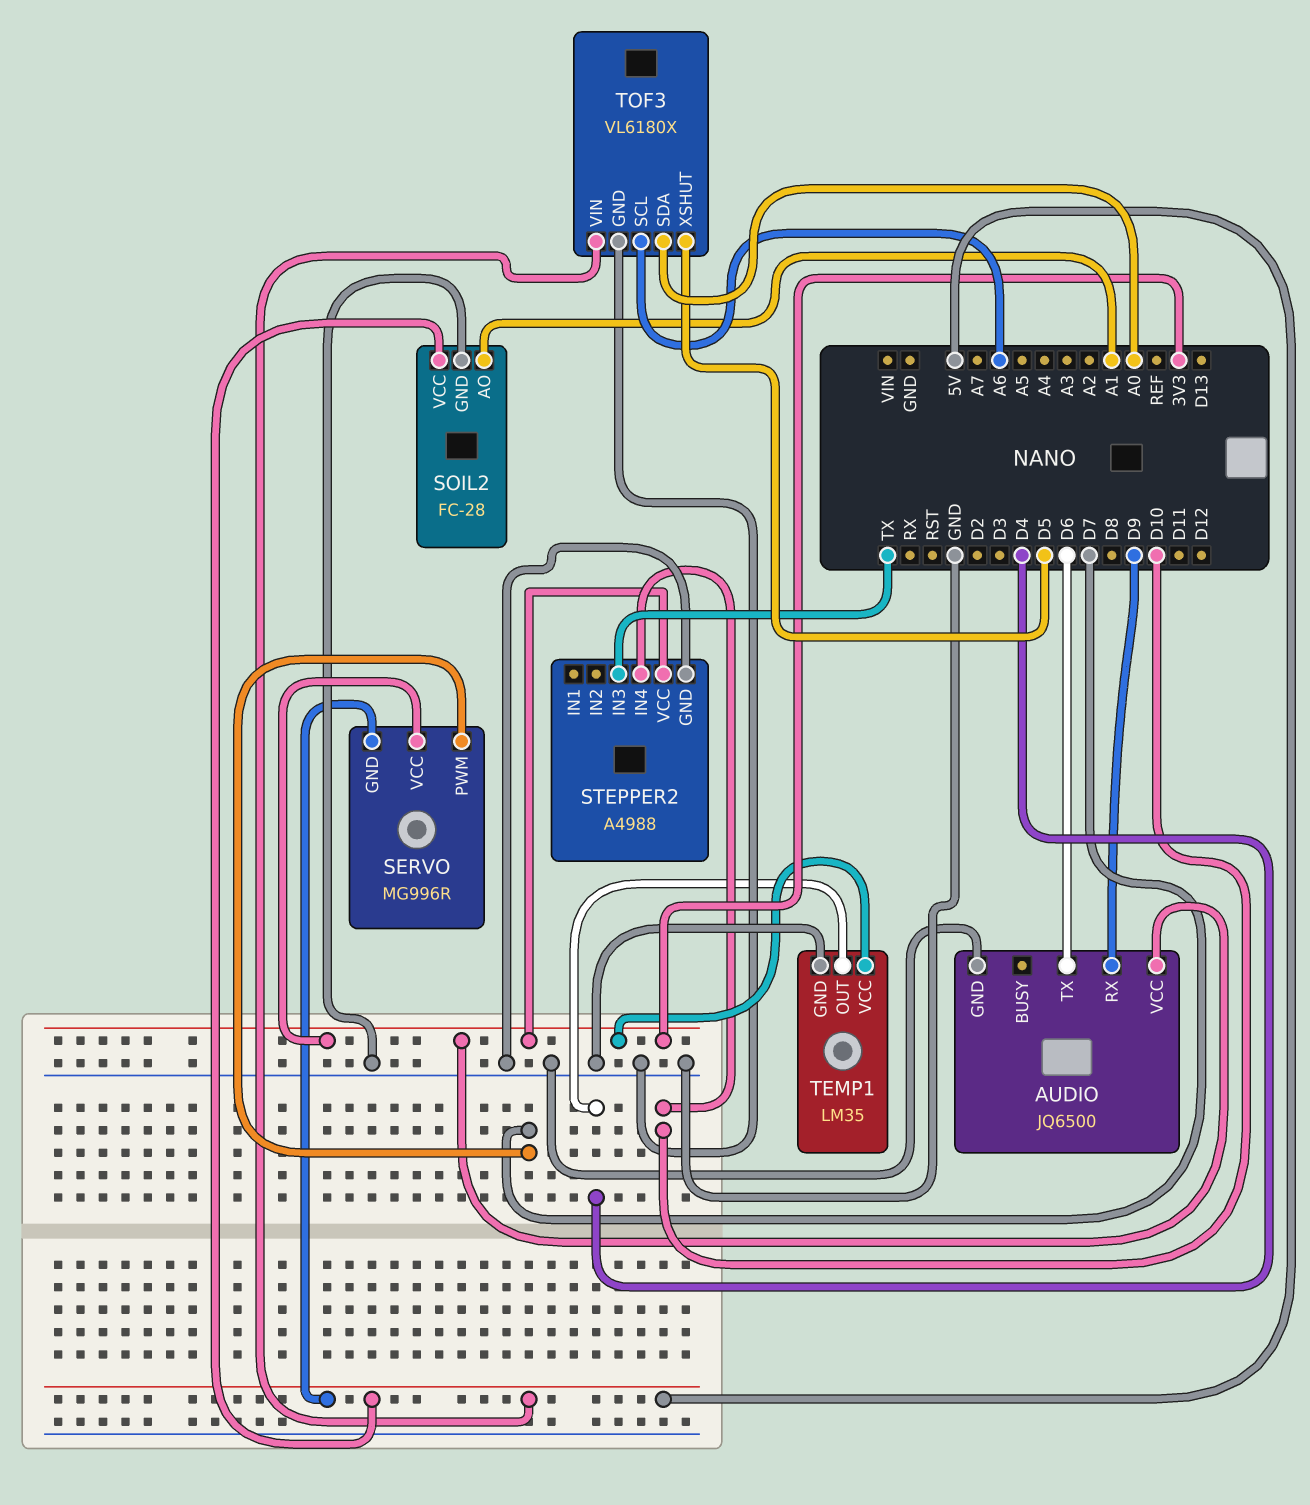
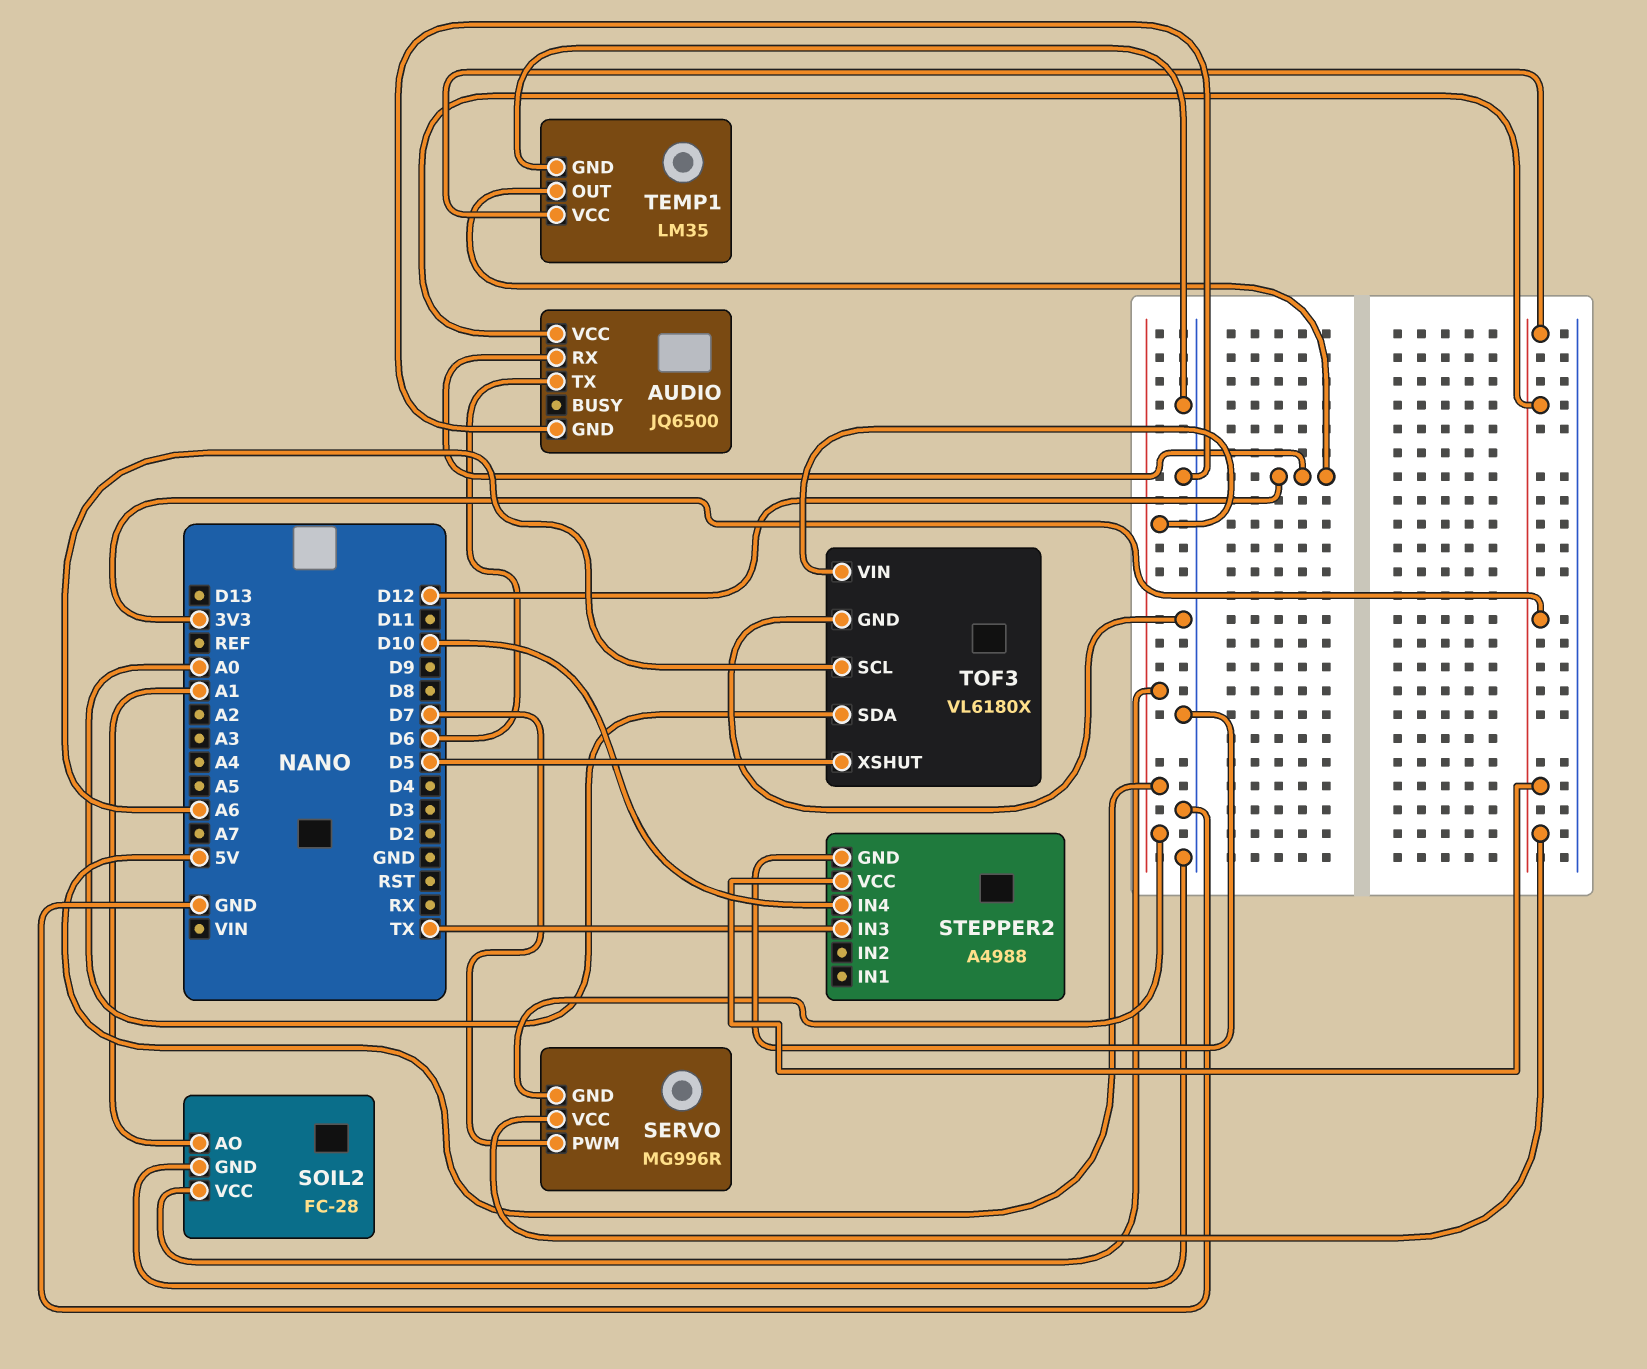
AUDIO pin RX: D9 -> D12
TEMP1 pin OUT: D4 -> D12

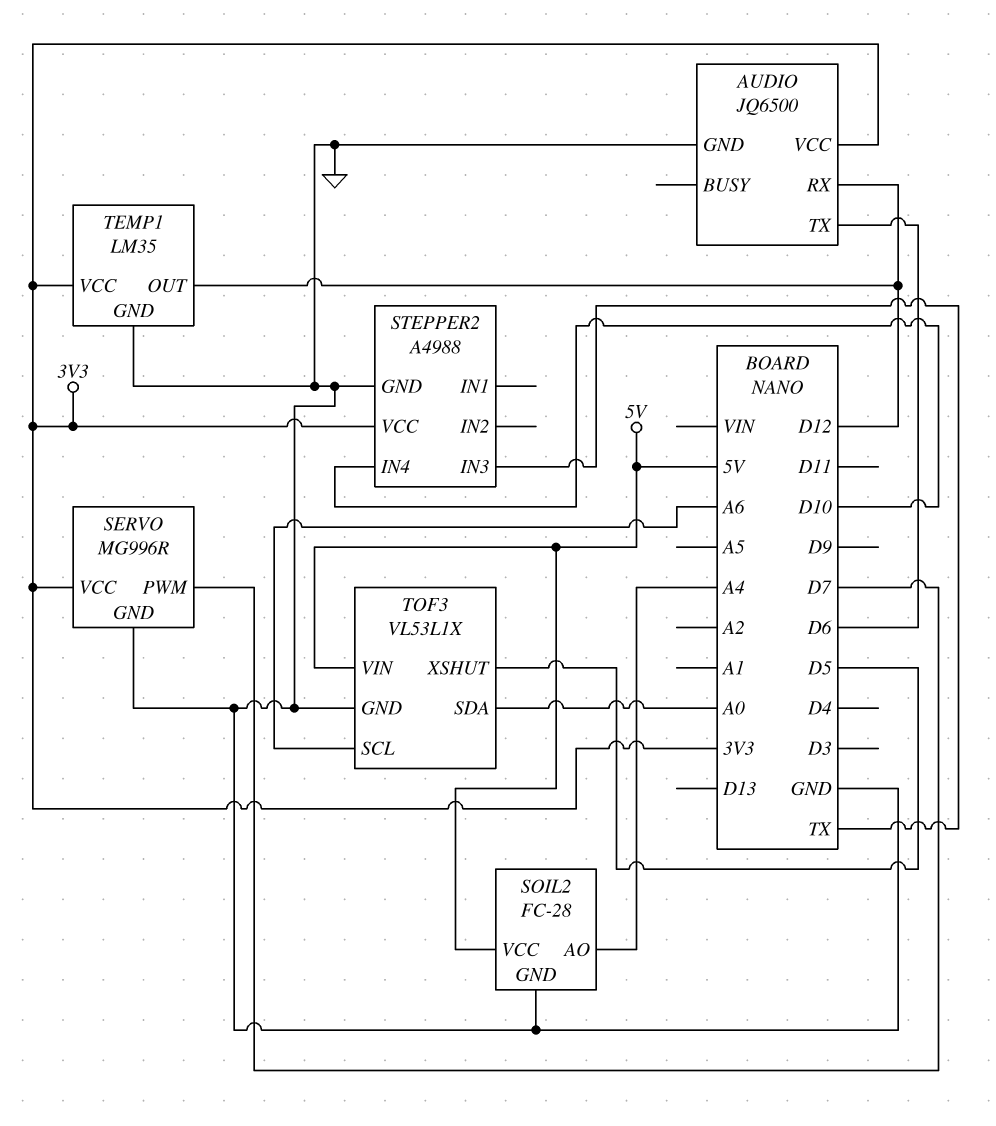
SERVO pin GND: 5V -> GND
SOIL2 pin AO: A1 -> A4
TOF3: VL6180X -> VL53L1X

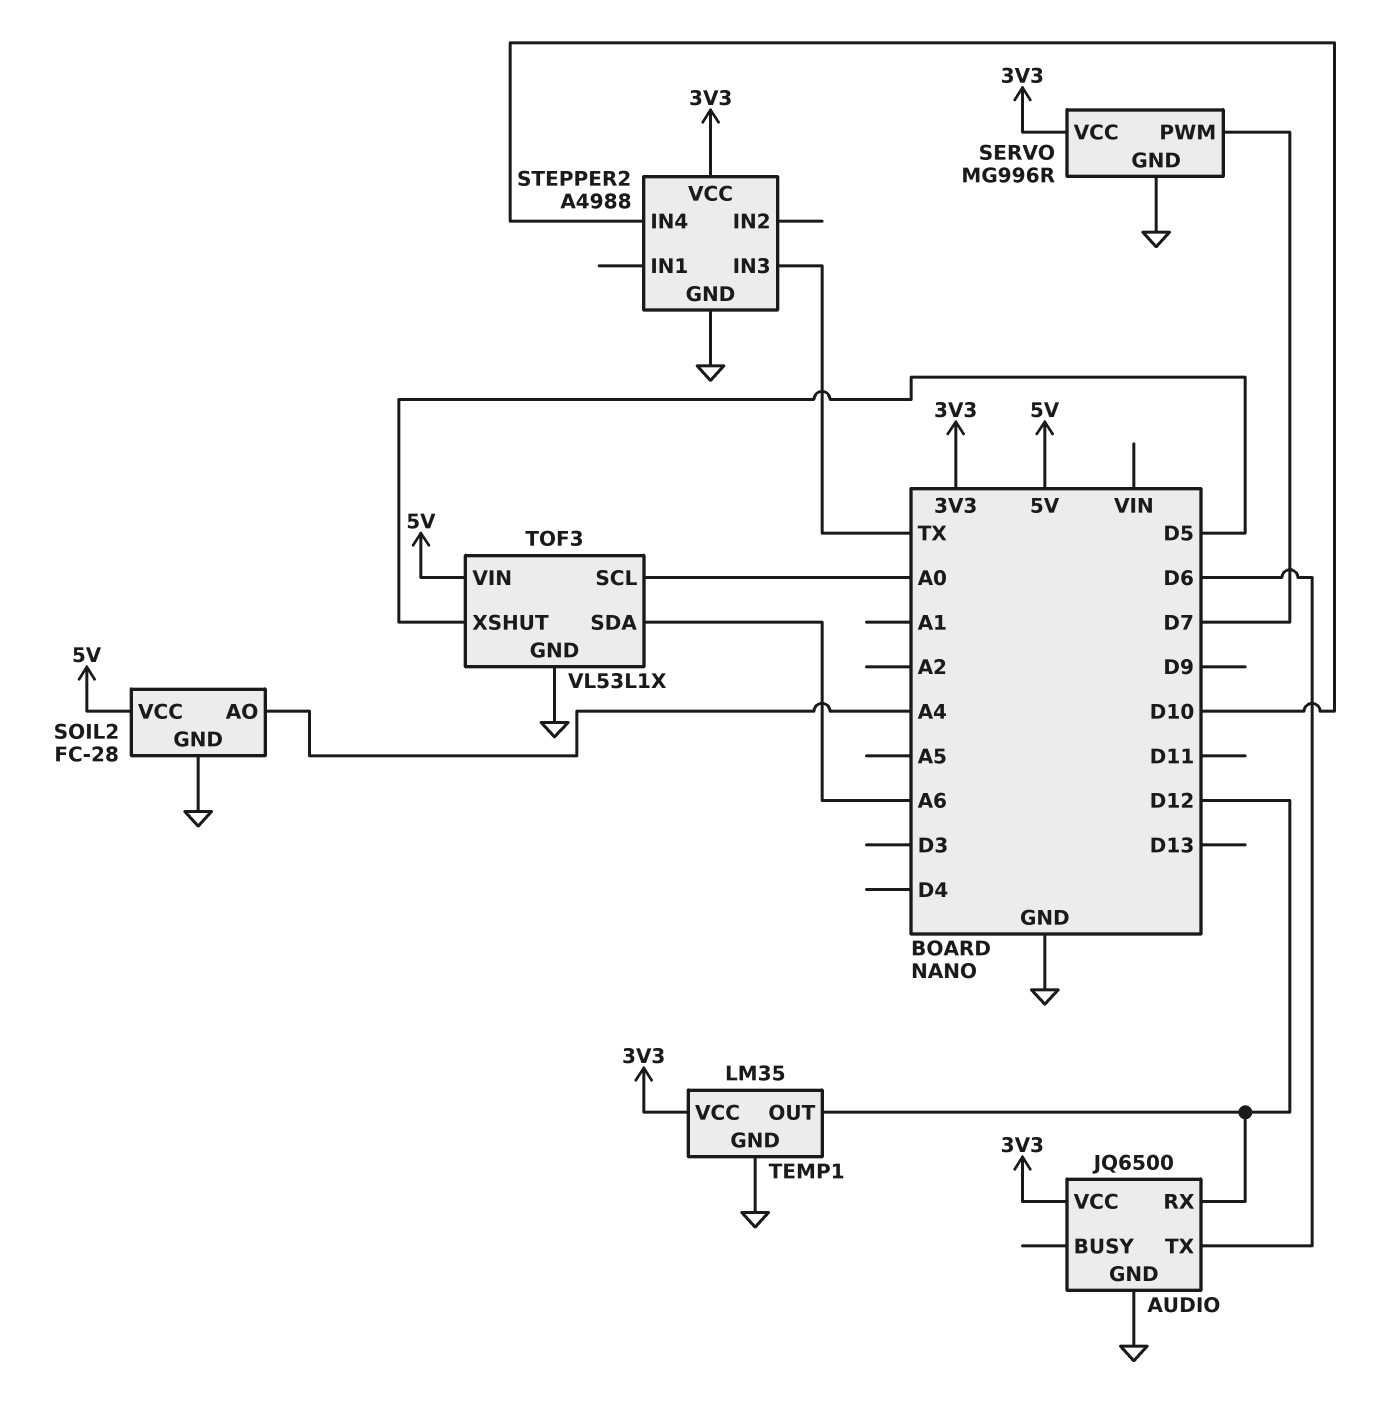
TOF3 pin SCL: A6 -> A0
TOF3 pin SDA: A0 -> A6

